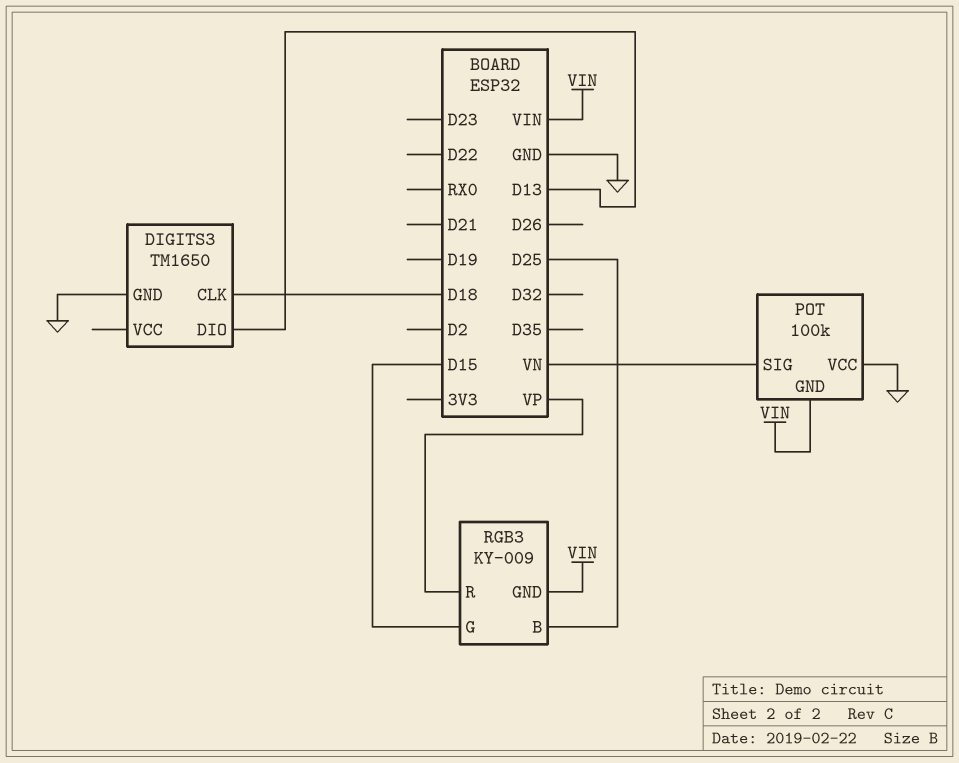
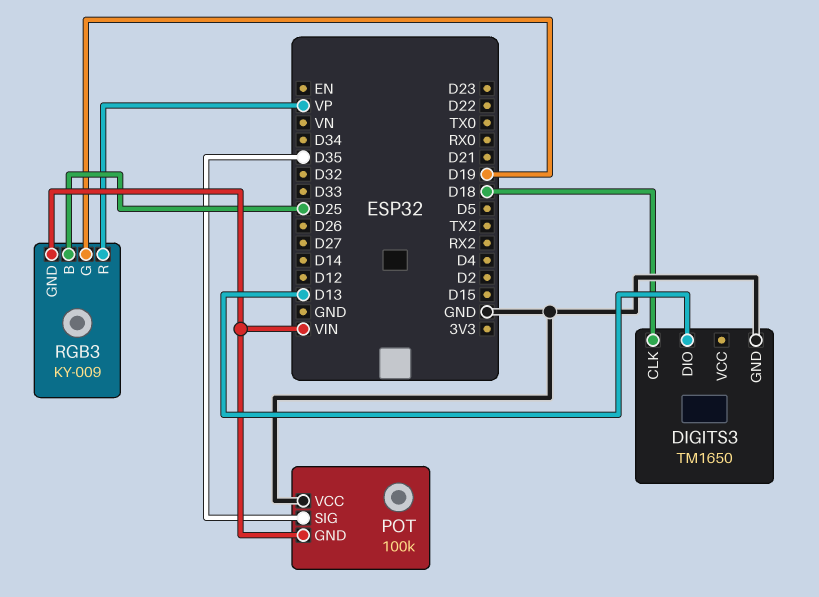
POT pin SIG: VN -> D35
RGB3 pin G: D15 -> D19

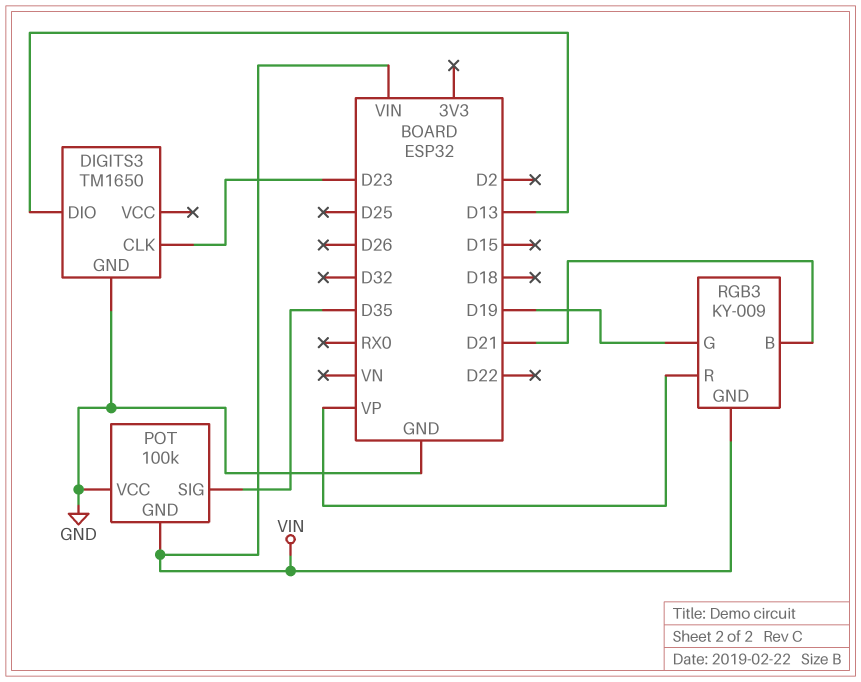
DIGITS3 pin CLK: D18 -> D23
RGB3 pin B: D25 -> D21

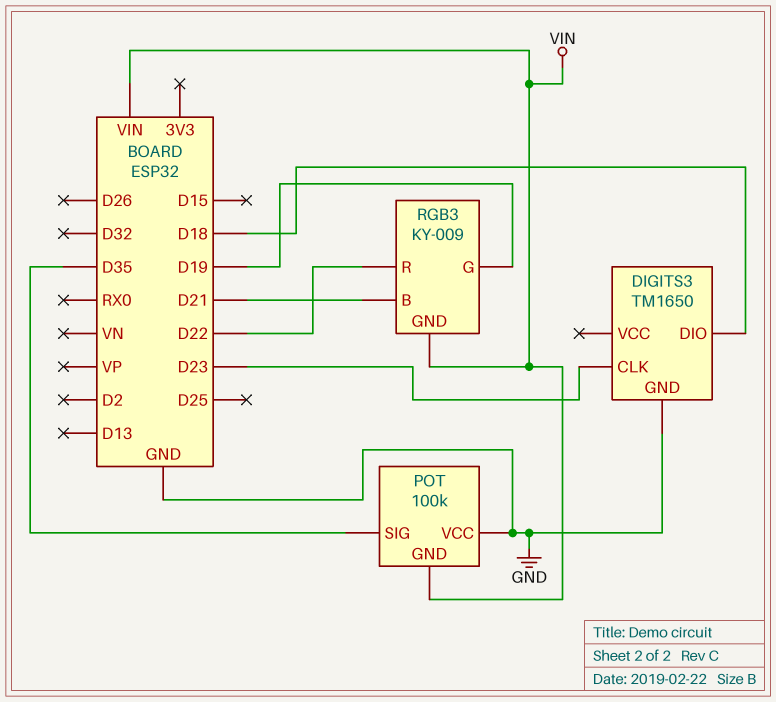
DIGITS3 pin DIO: D13 -> D18
RGB3 pin R: VP -> D22

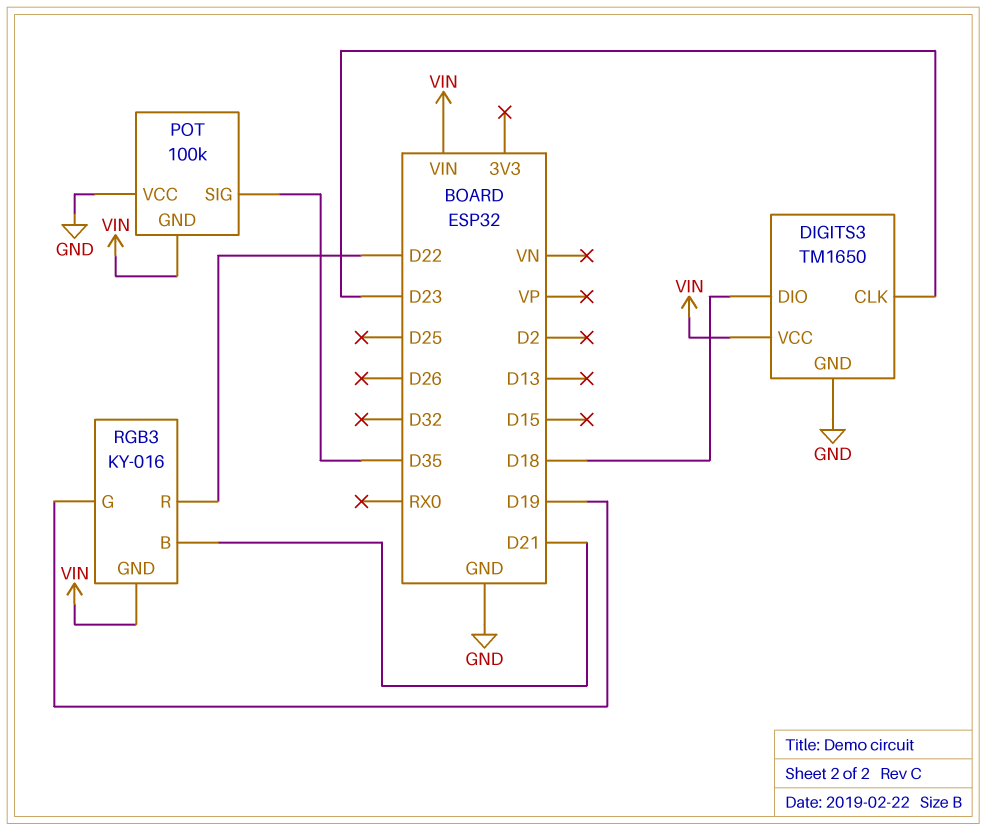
DIGITS3 pin VCC: none -> VIN
RGB3: KY-009 -> KY-016

